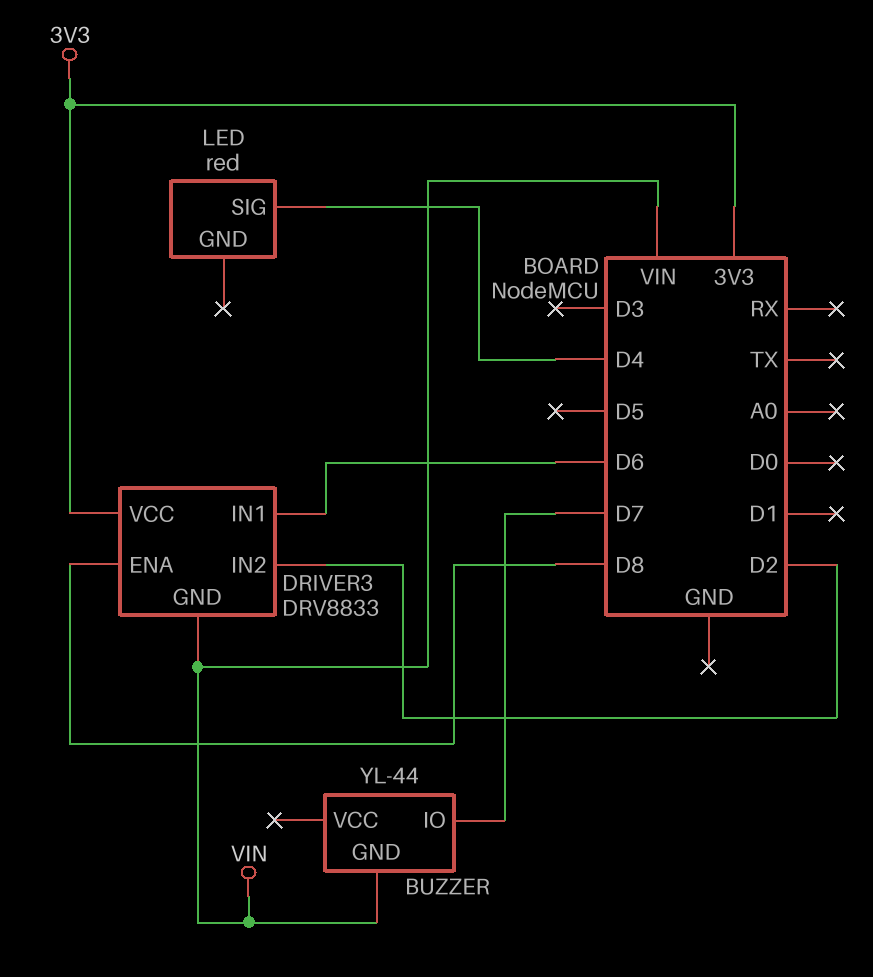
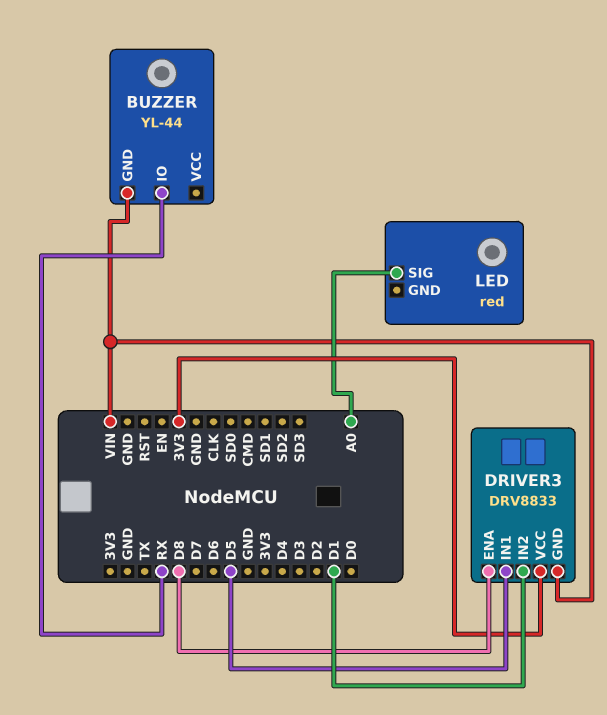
BUZZER pin IO: D7 -> RX
DRIVER3 pin IN1: D6 -> D5
DRIVER3 pin IN2: D2 -> D1
LED pin SIG: D4 -> A0

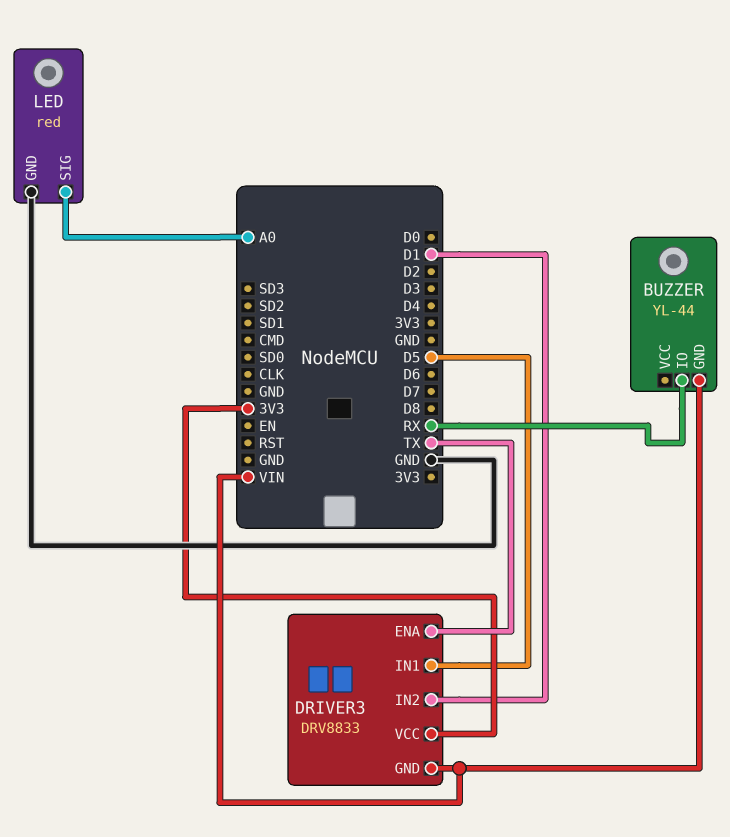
DRIVER3 pin ENA: D8 -> TX
LED pin GND: none -> GND

